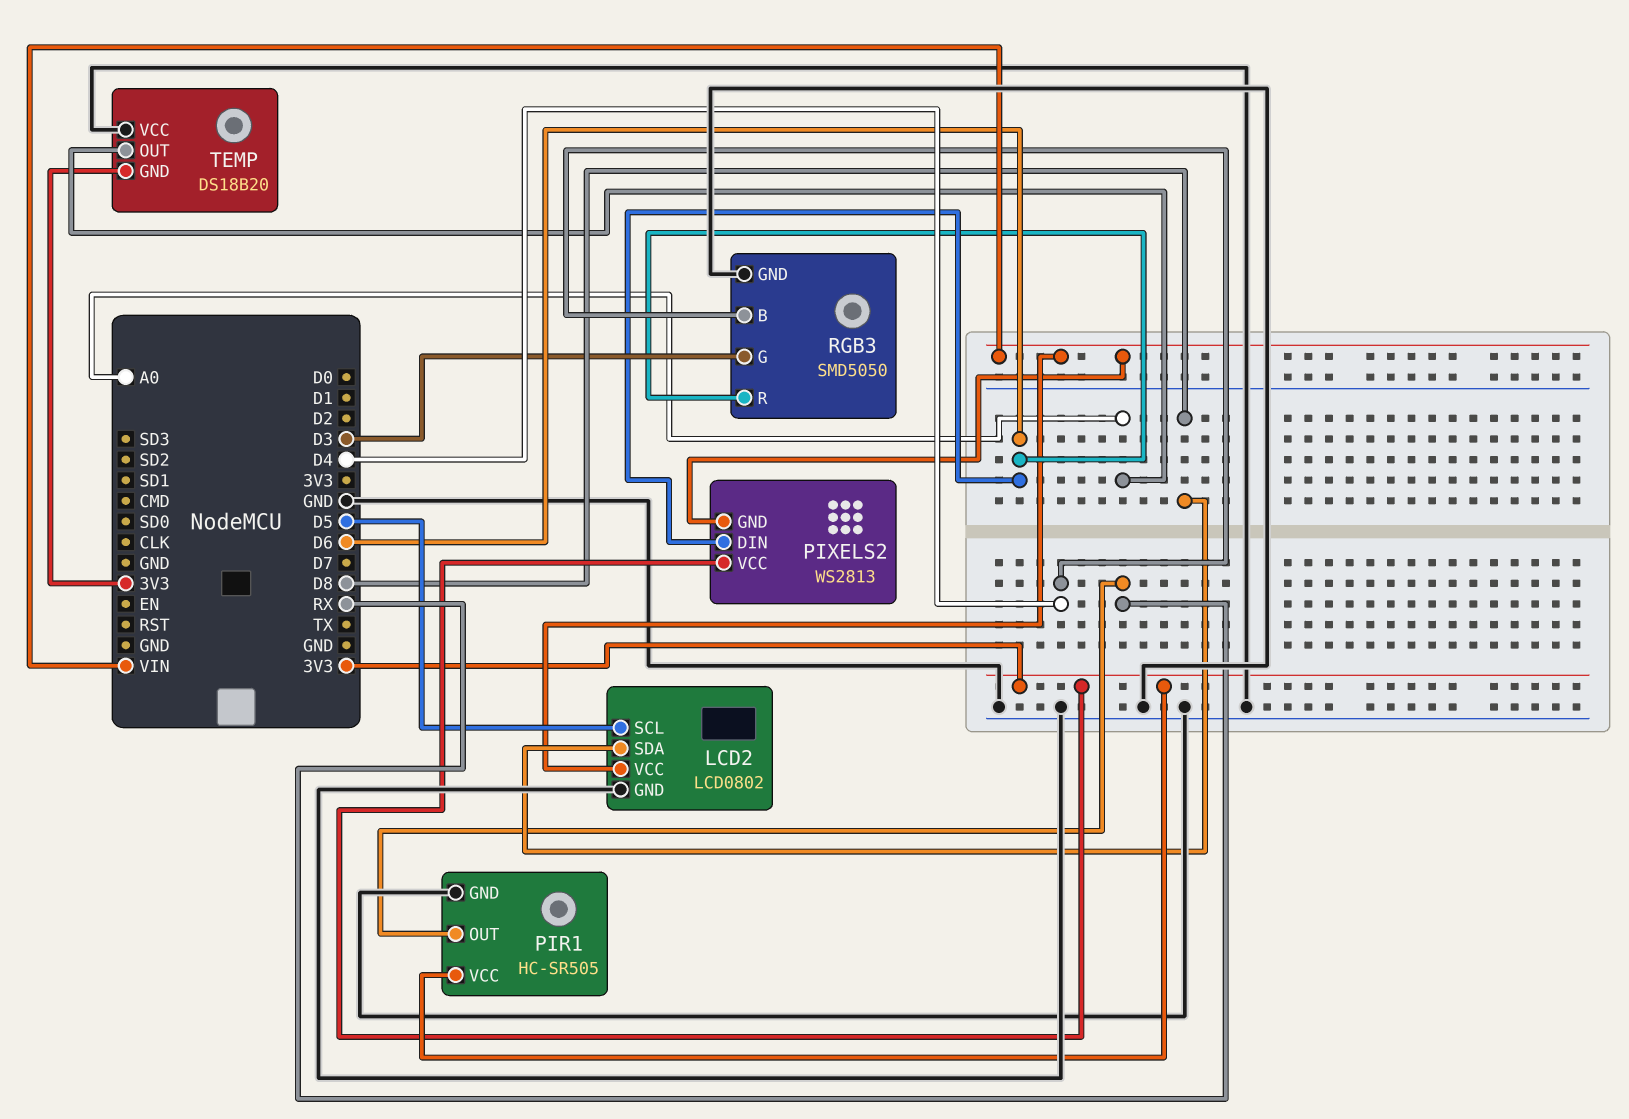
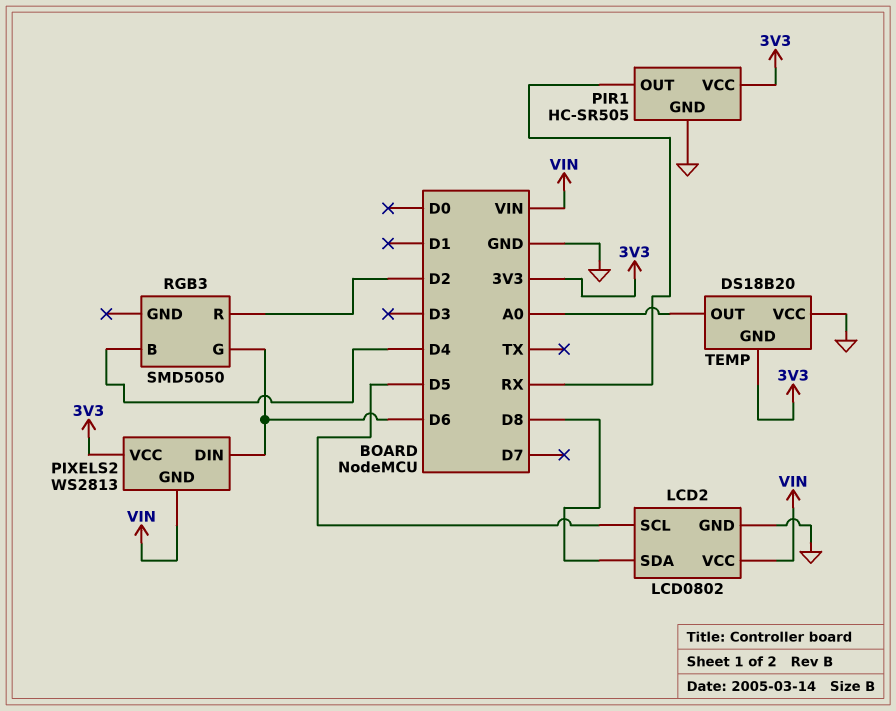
RGB3 pin G: D3 -> D6
RGB3 pin GND: GND -> none
RGB3 pin R: D6 -> D2

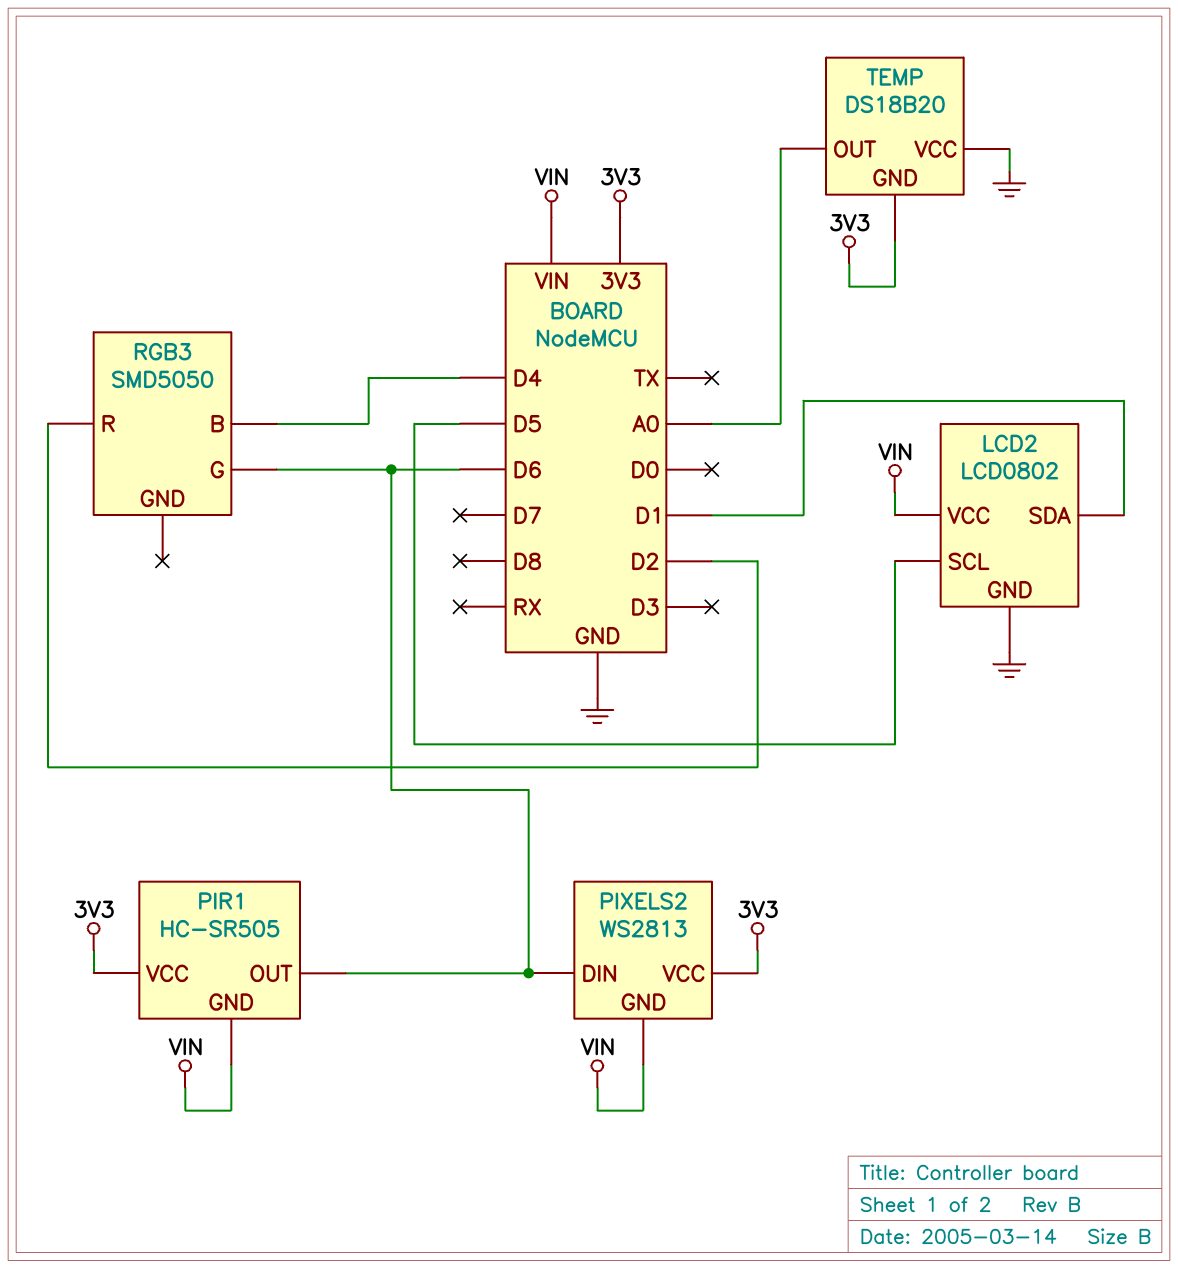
LCD2 pin SDA: D8 -> D1
PIR1 pin GND: GND -> VIN
PIR1 pin OUT: RX -> D6

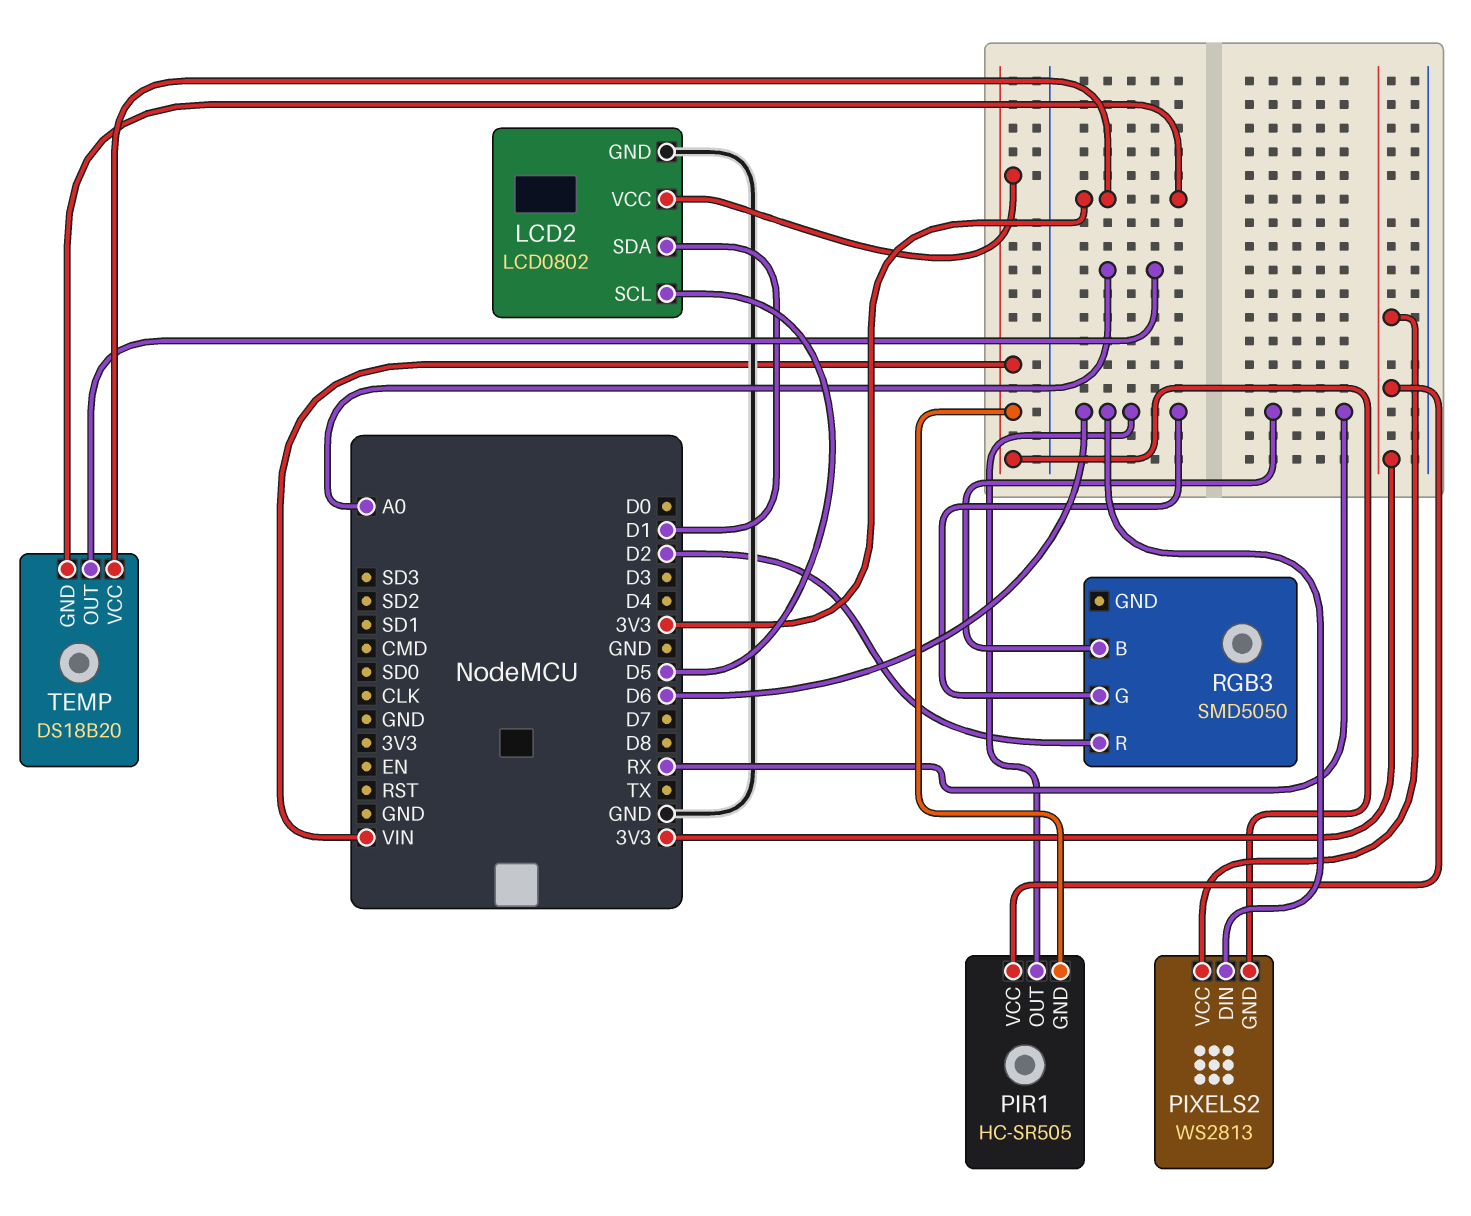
RGB3 pin B: D4 -> RX
TEMP pin VCC: GND -> 3V3

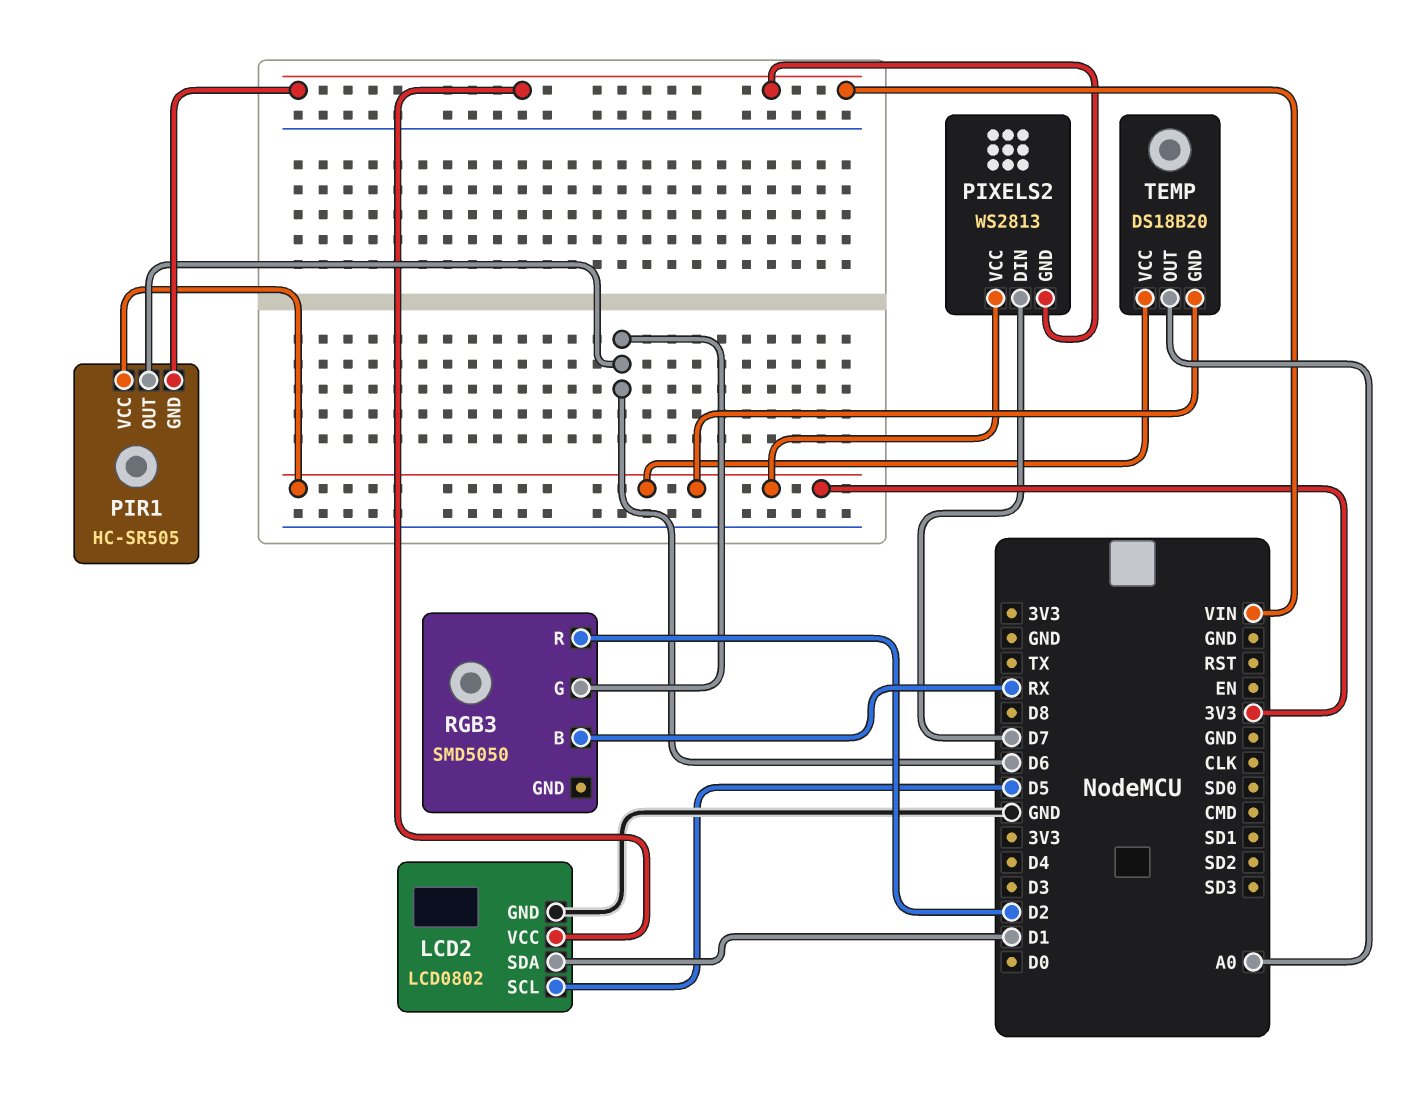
PIXELS2 pin DIN: D6 -> D7

